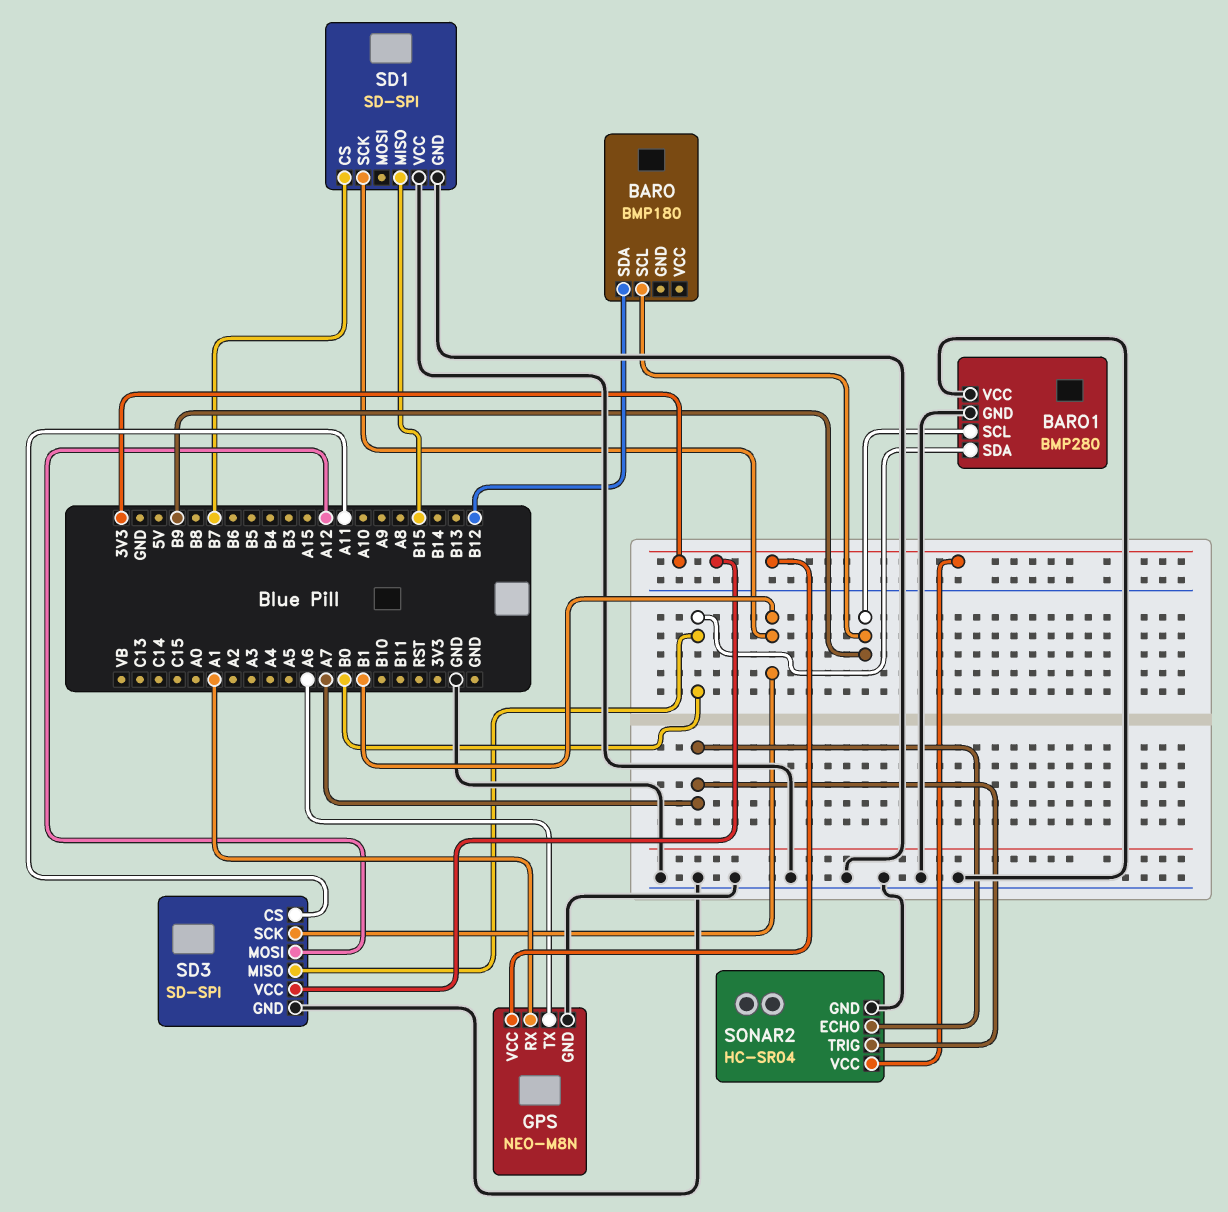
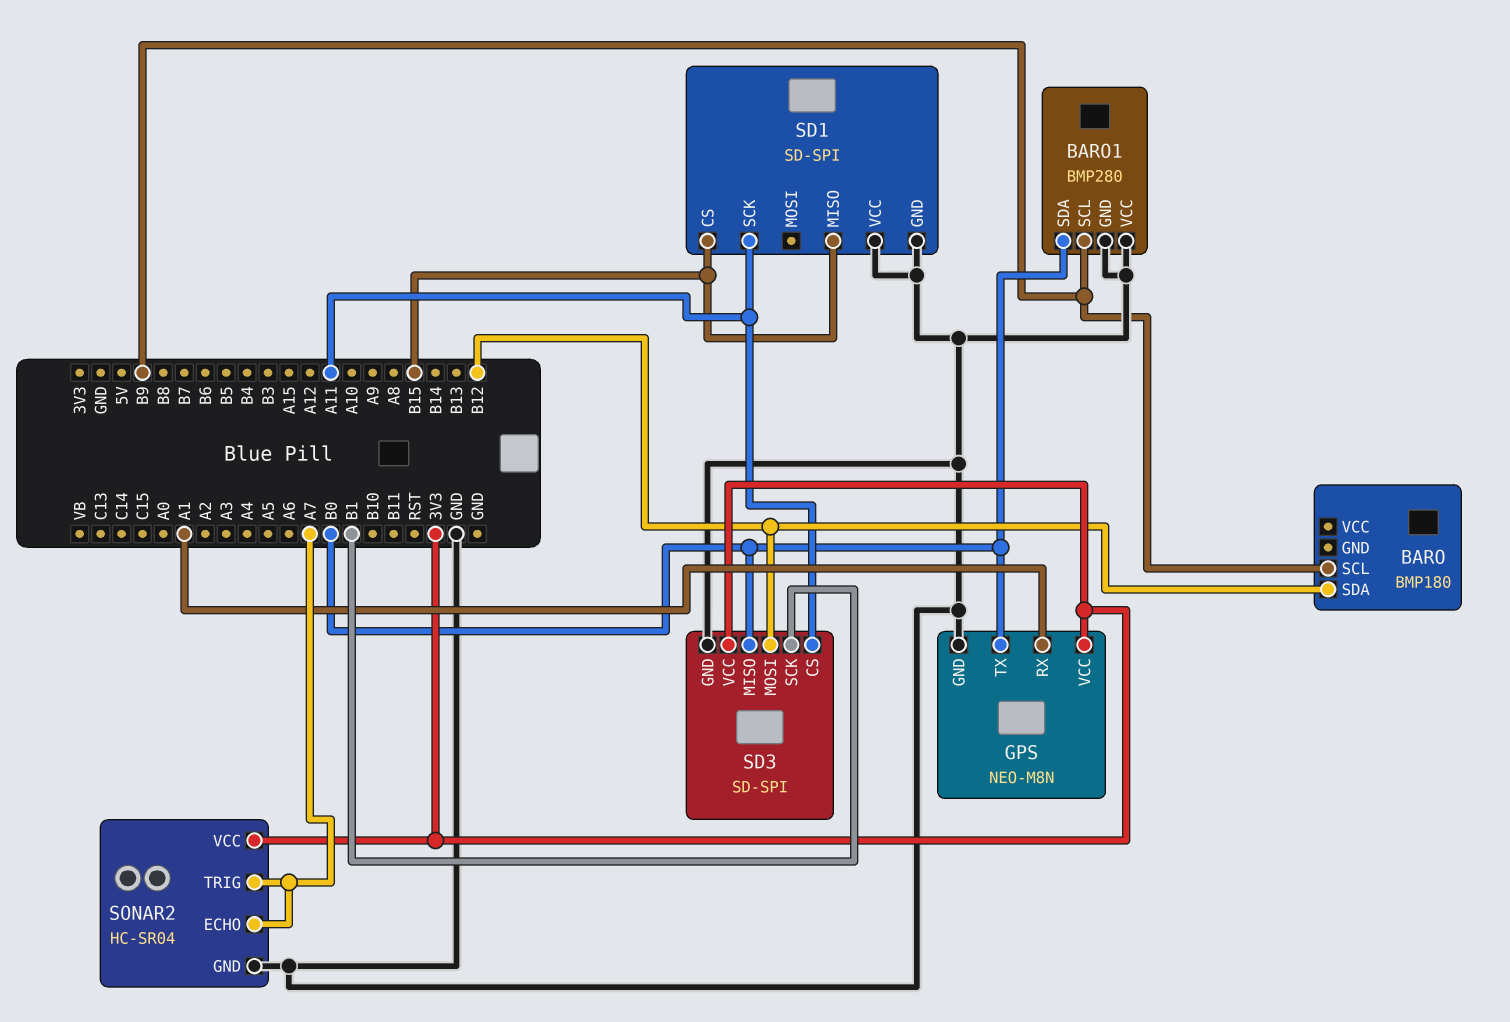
GPS pin TX: A6 -> B0
SD1 pin CS: B7 -> B15
SD1 pin SCK: B1 -> A11
SD3 pin MOSI: A12 -> B12

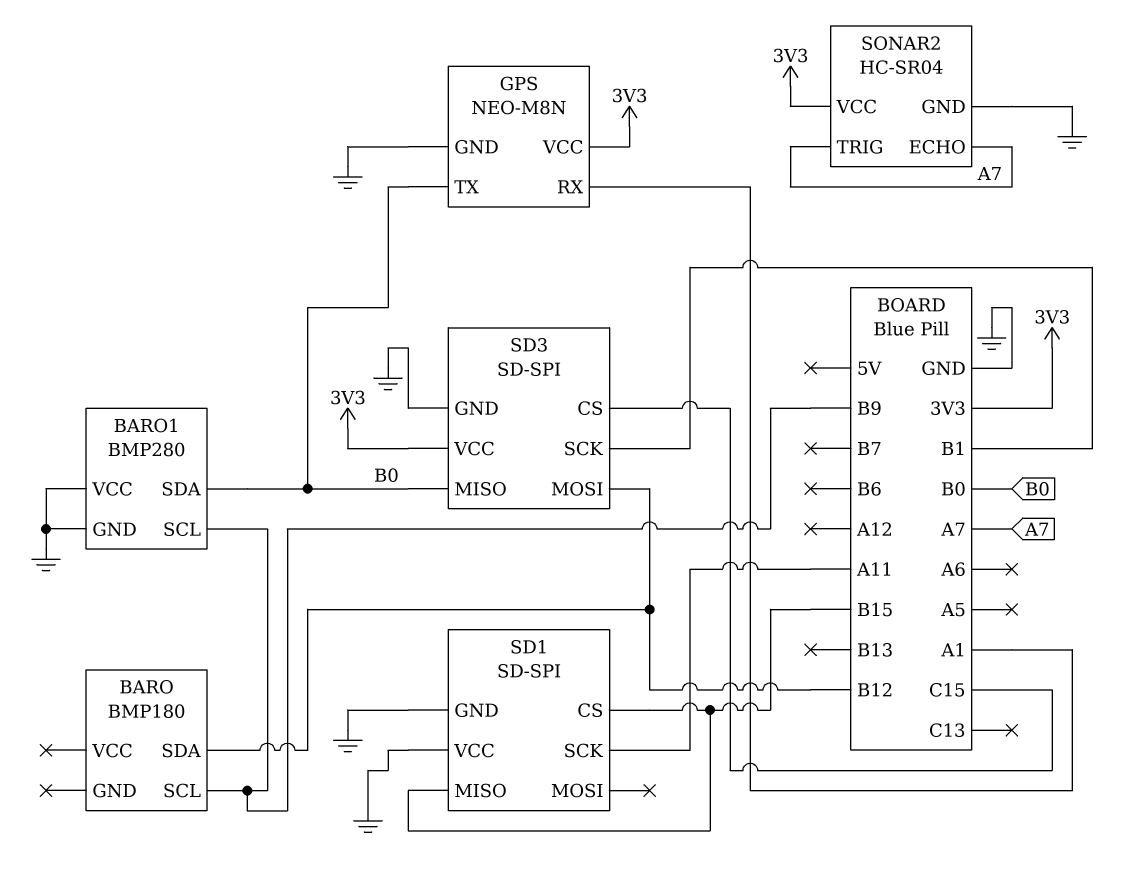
SD3 pin CS: A11 -> C15

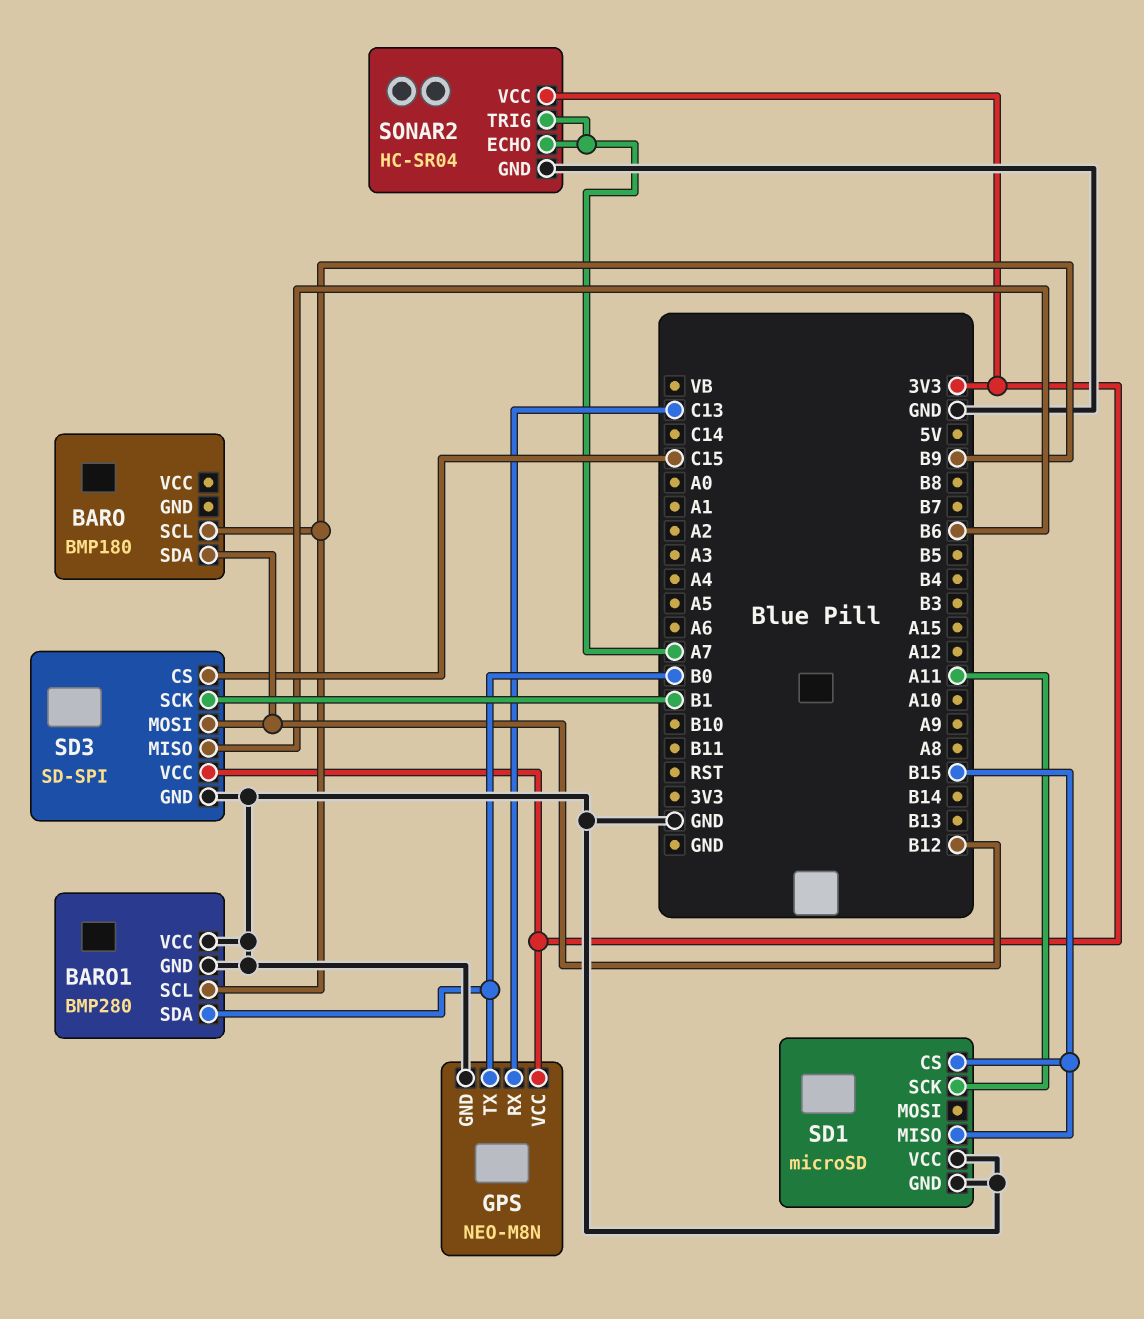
GPS pin RX: A1 -> C13
SD1: SD-SPI -> microSD
SD3 pin MISO: B0 -> B6

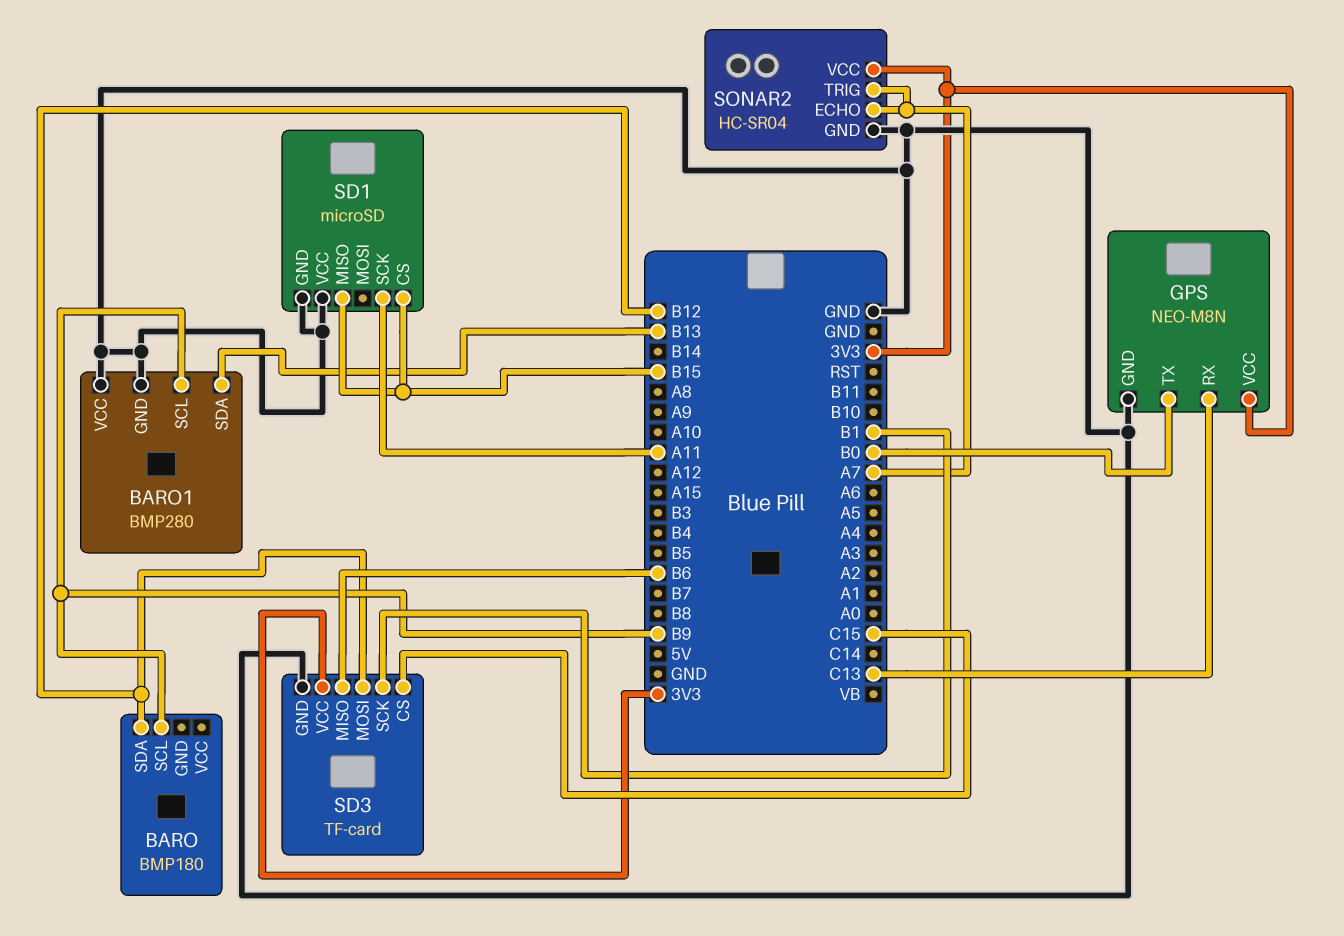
BARO1 pin SDA: B0 -> B13
SD3: SD-SPI -> TF-card

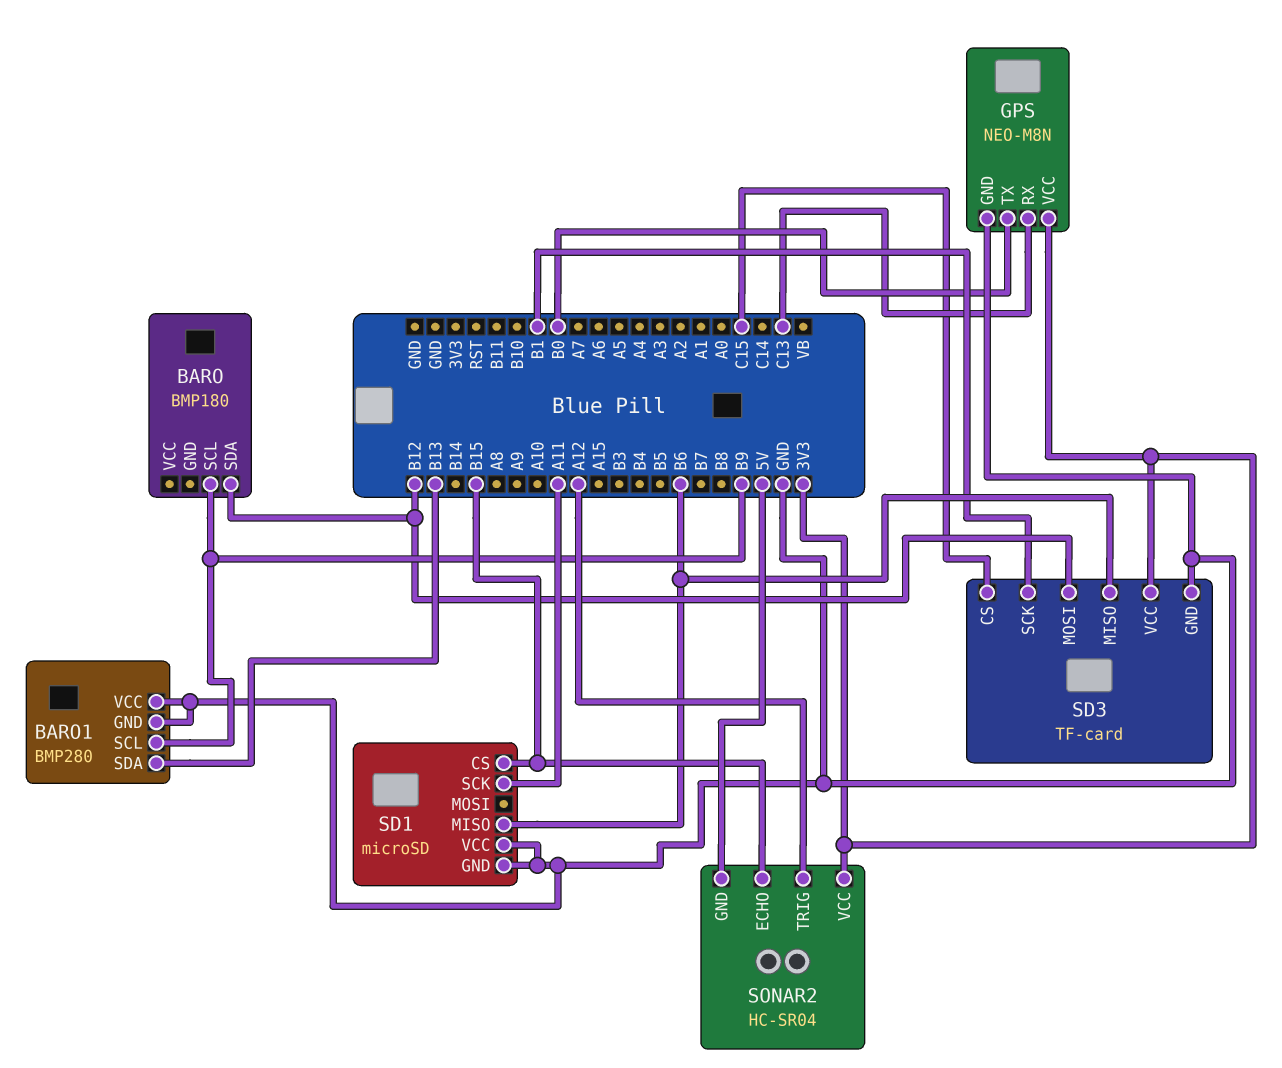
SD1 pin MISO: B15 -> B6
SONAR2 pin ECHO: A7 -> B15
SONAR2 pin GND: GND -> 5V
SONAR2 pin TRIG: A7 -> A12

